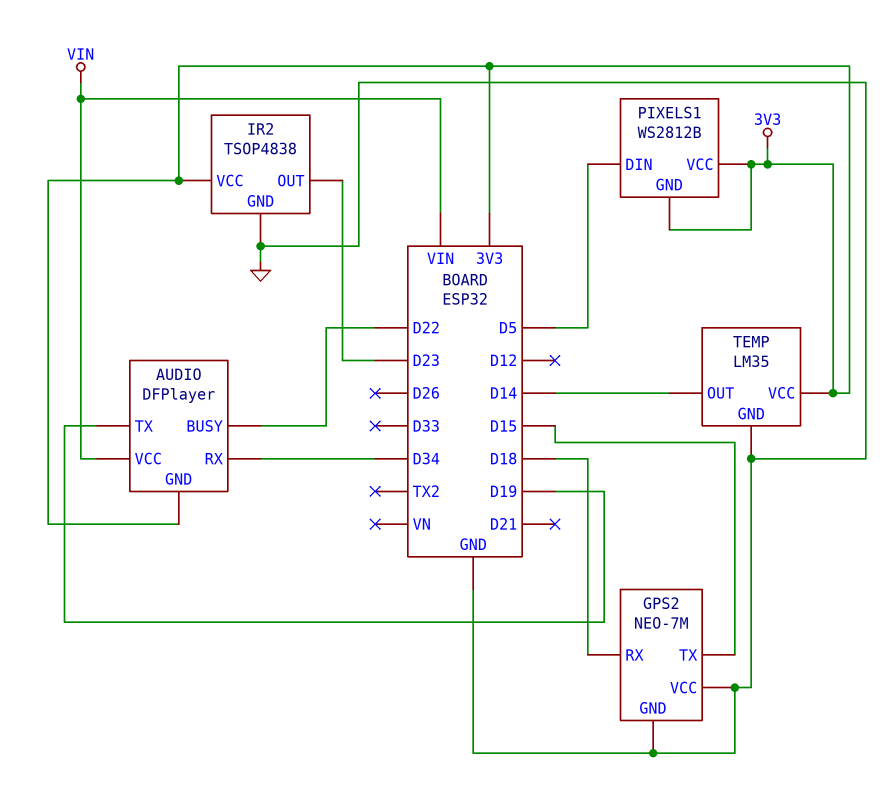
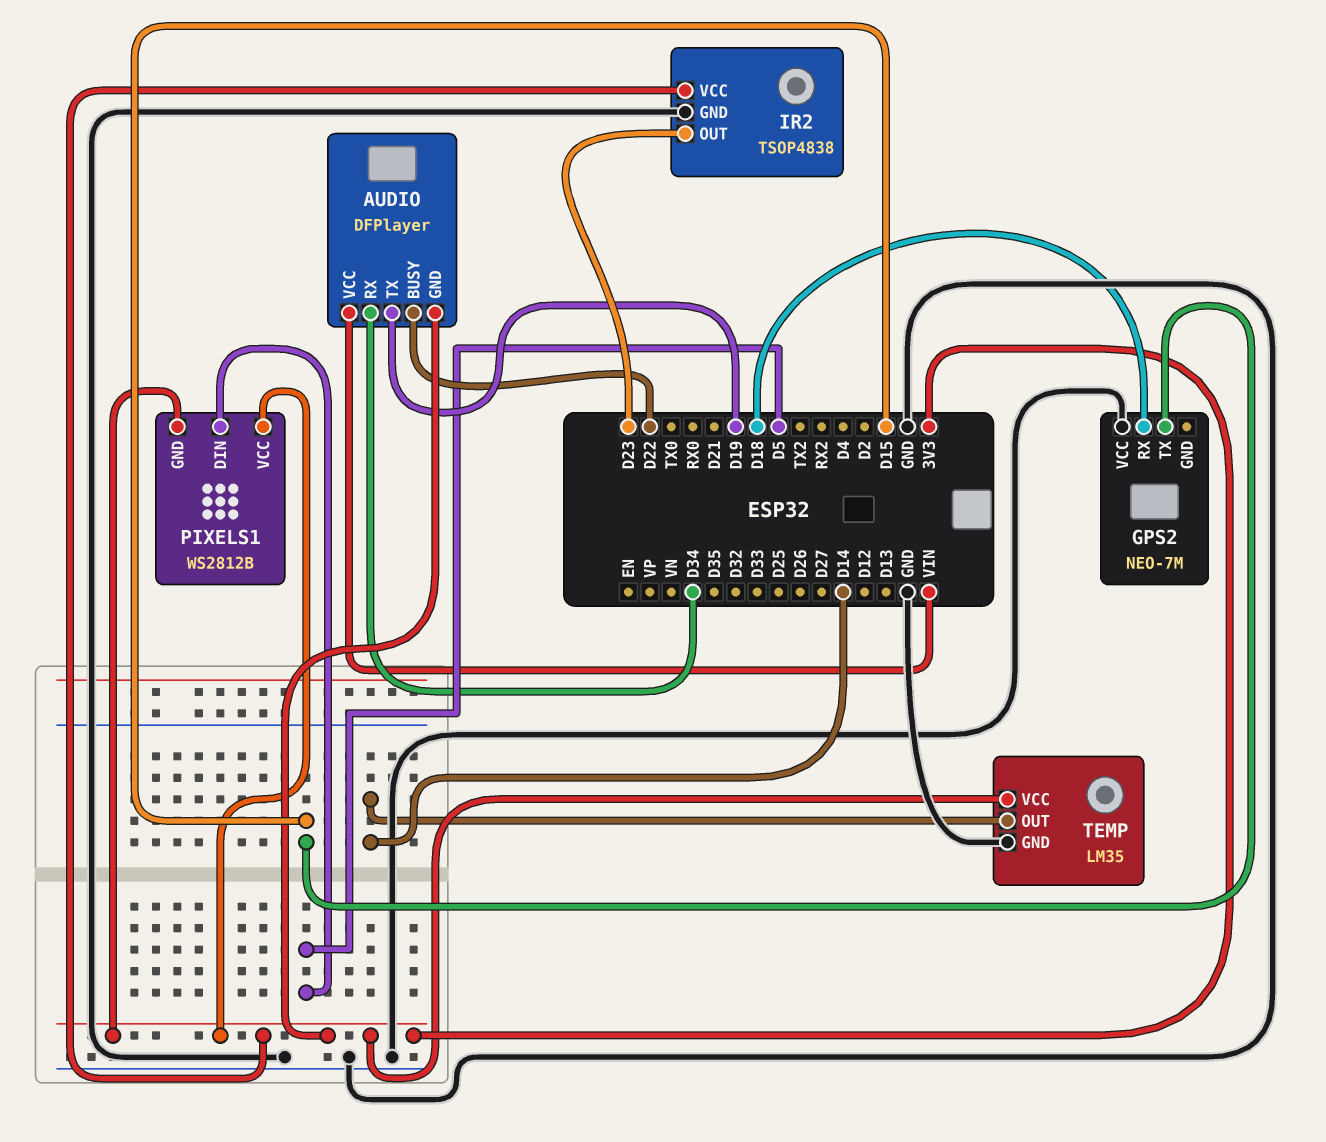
GPS2 pin GND: GND -> none

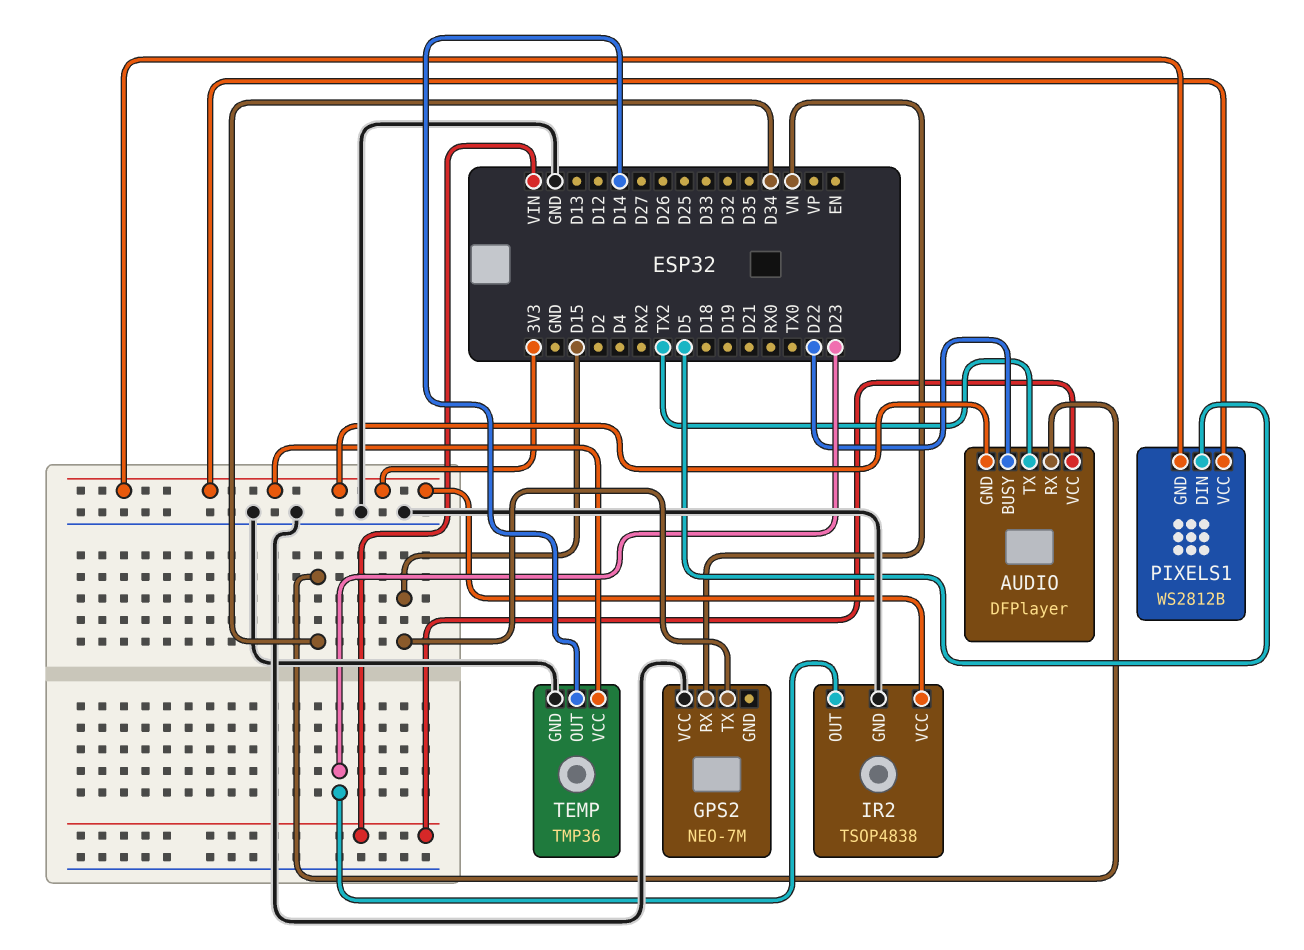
AUDIO pin TX: D19 -> TX2
GPS2 pin RX: D18 -> VN
TEMP: LM35 -> TMP36

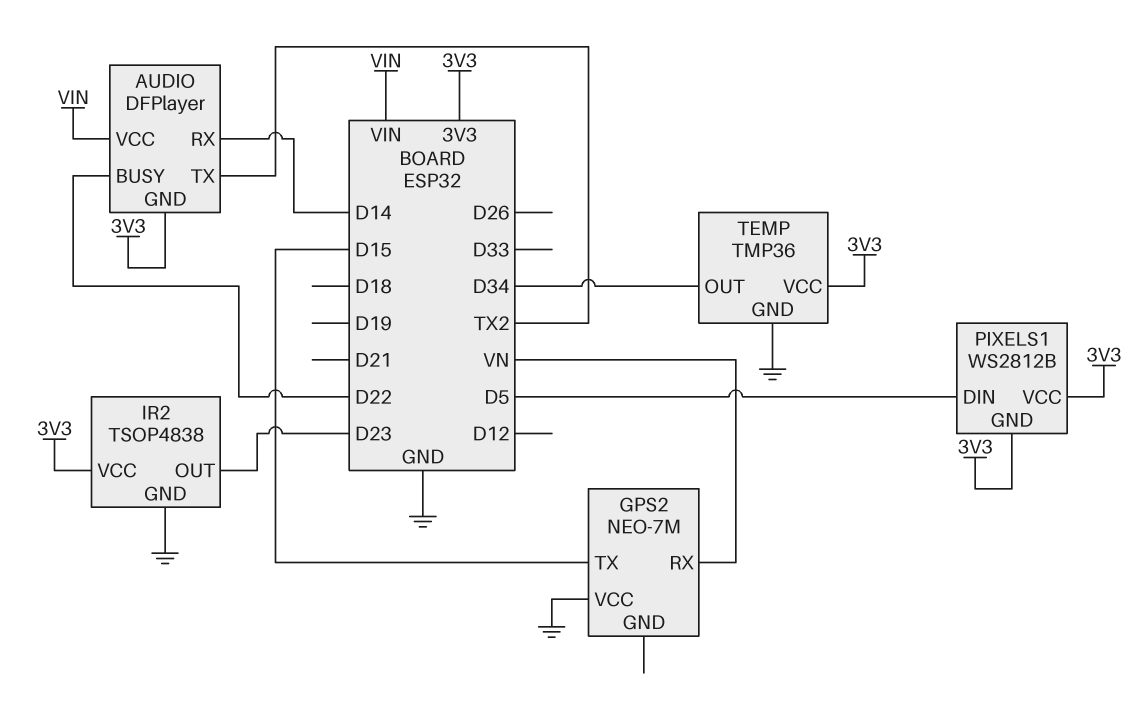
AUDIO pin RX: D34 -> D14
TEMP pin OUT: D14 -> D34

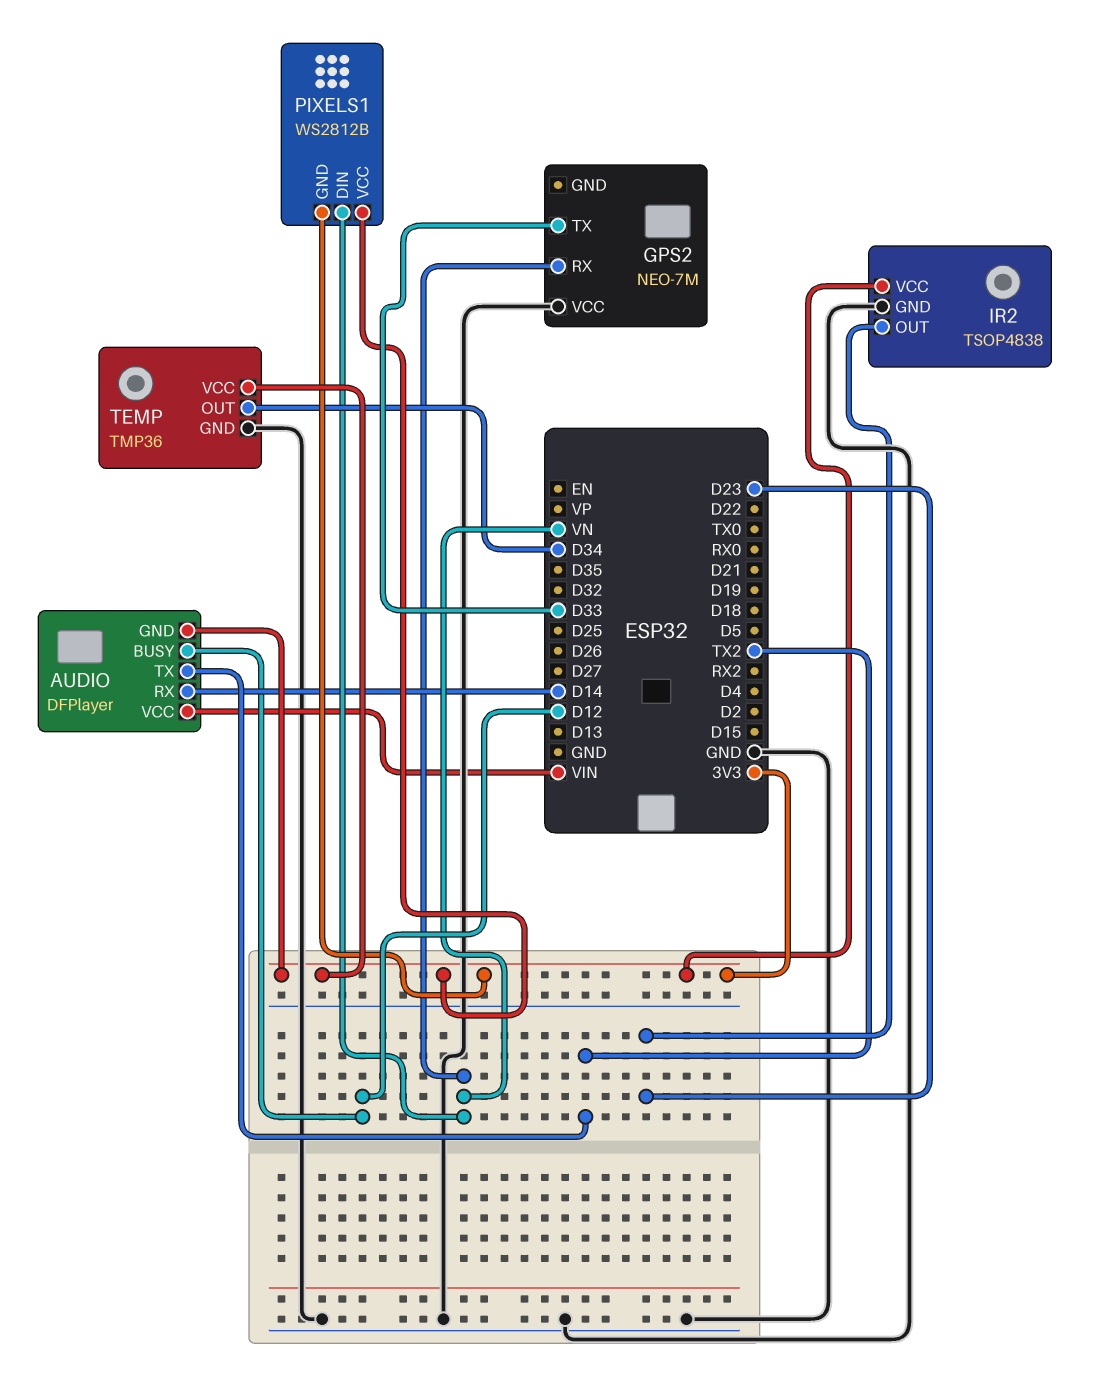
AUDIO pin BUSY: D22 -> D12
GPS2 pin TX: D15 -> D33
PIXELS1 pin DIN: D5 -> VN

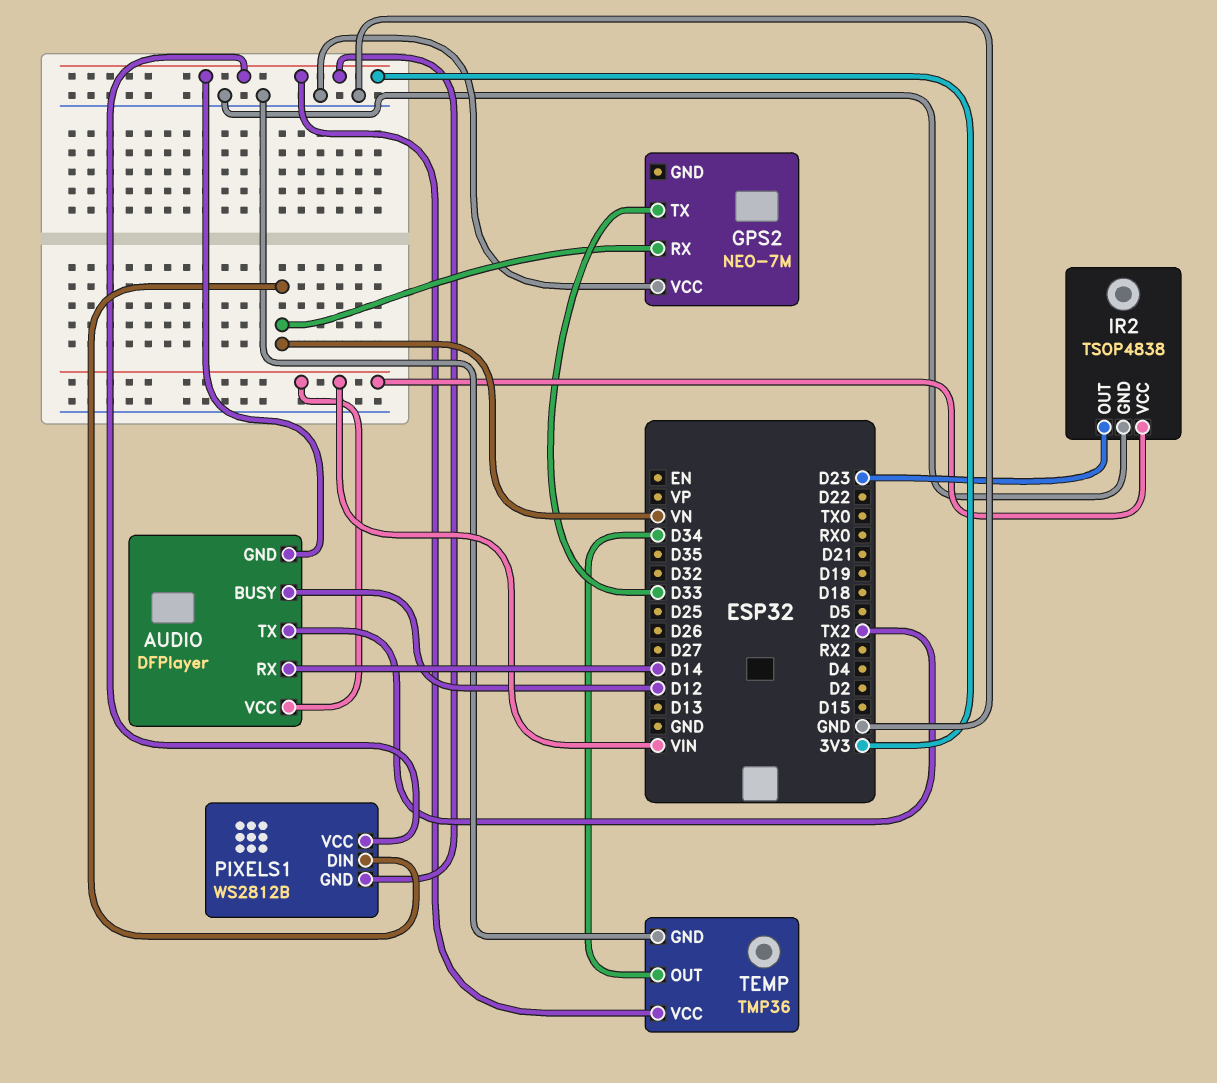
IR2 pin VCC: 3V3 -> VIN

